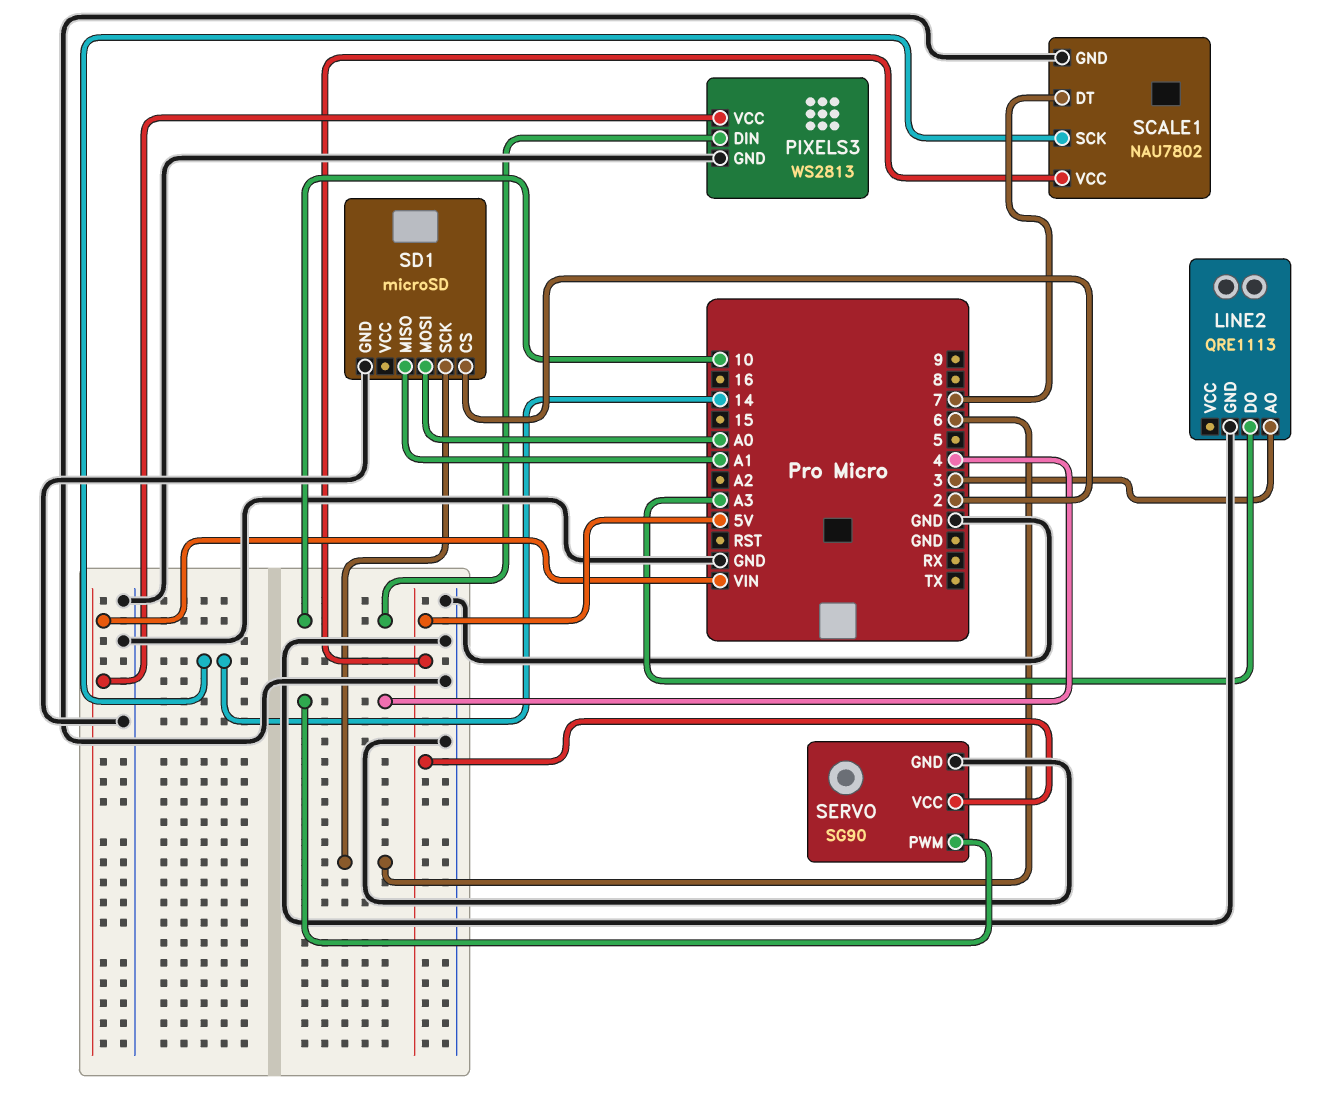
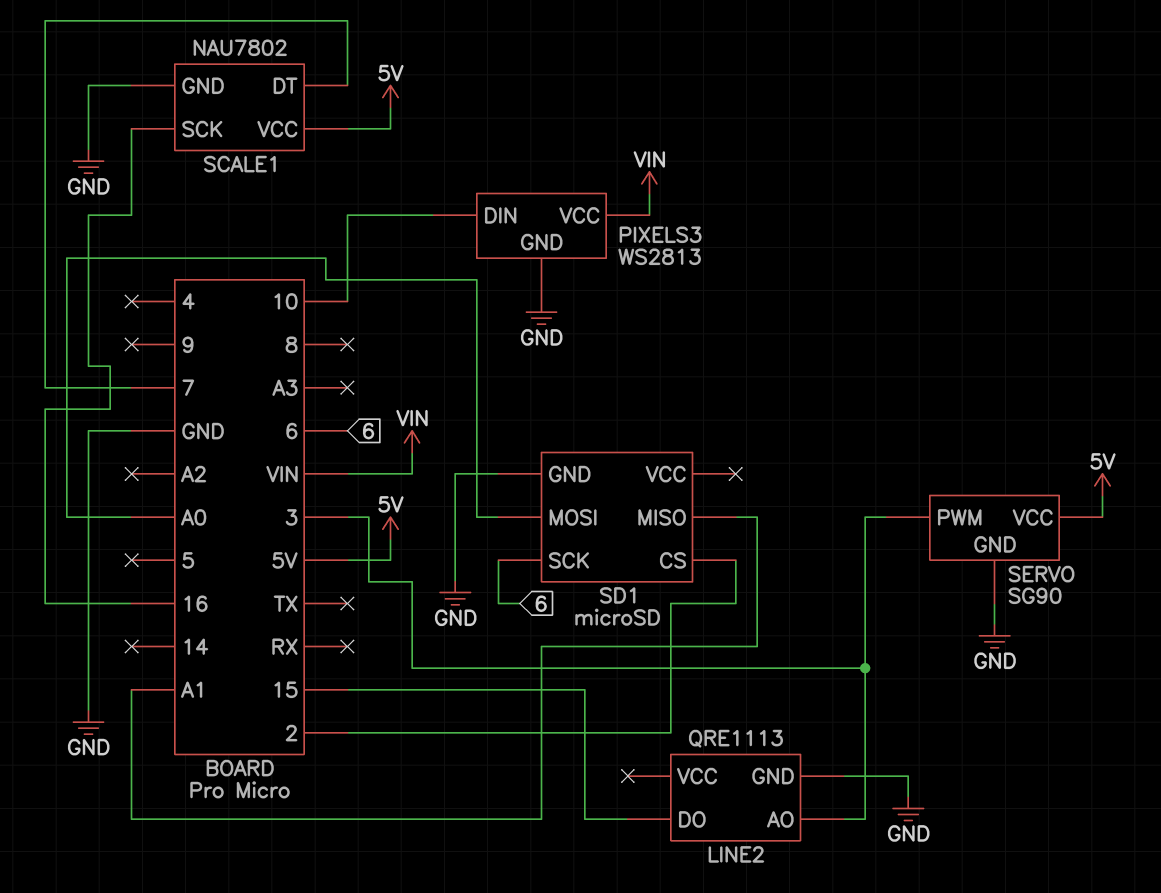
LINE2 pin DO: A3 -> 15
SCALE1 pin SCK: 14 -> 16
SERVO pin PWM: 4 -> 3

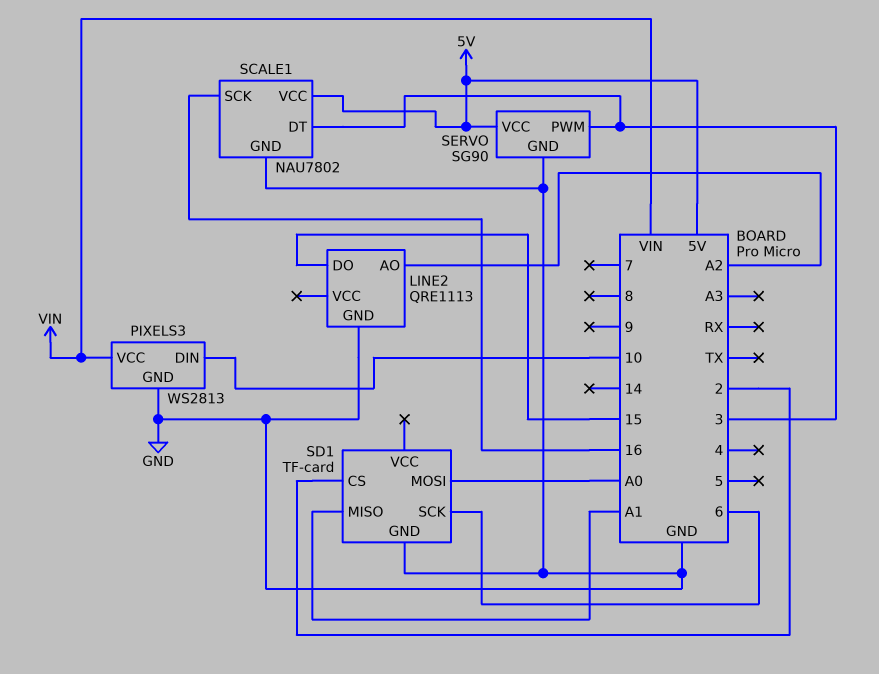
LINE2 pin AO: 3 -> A2
SCALE1 pin DT: 7 -> 3
SD1: microSD -> TF-card

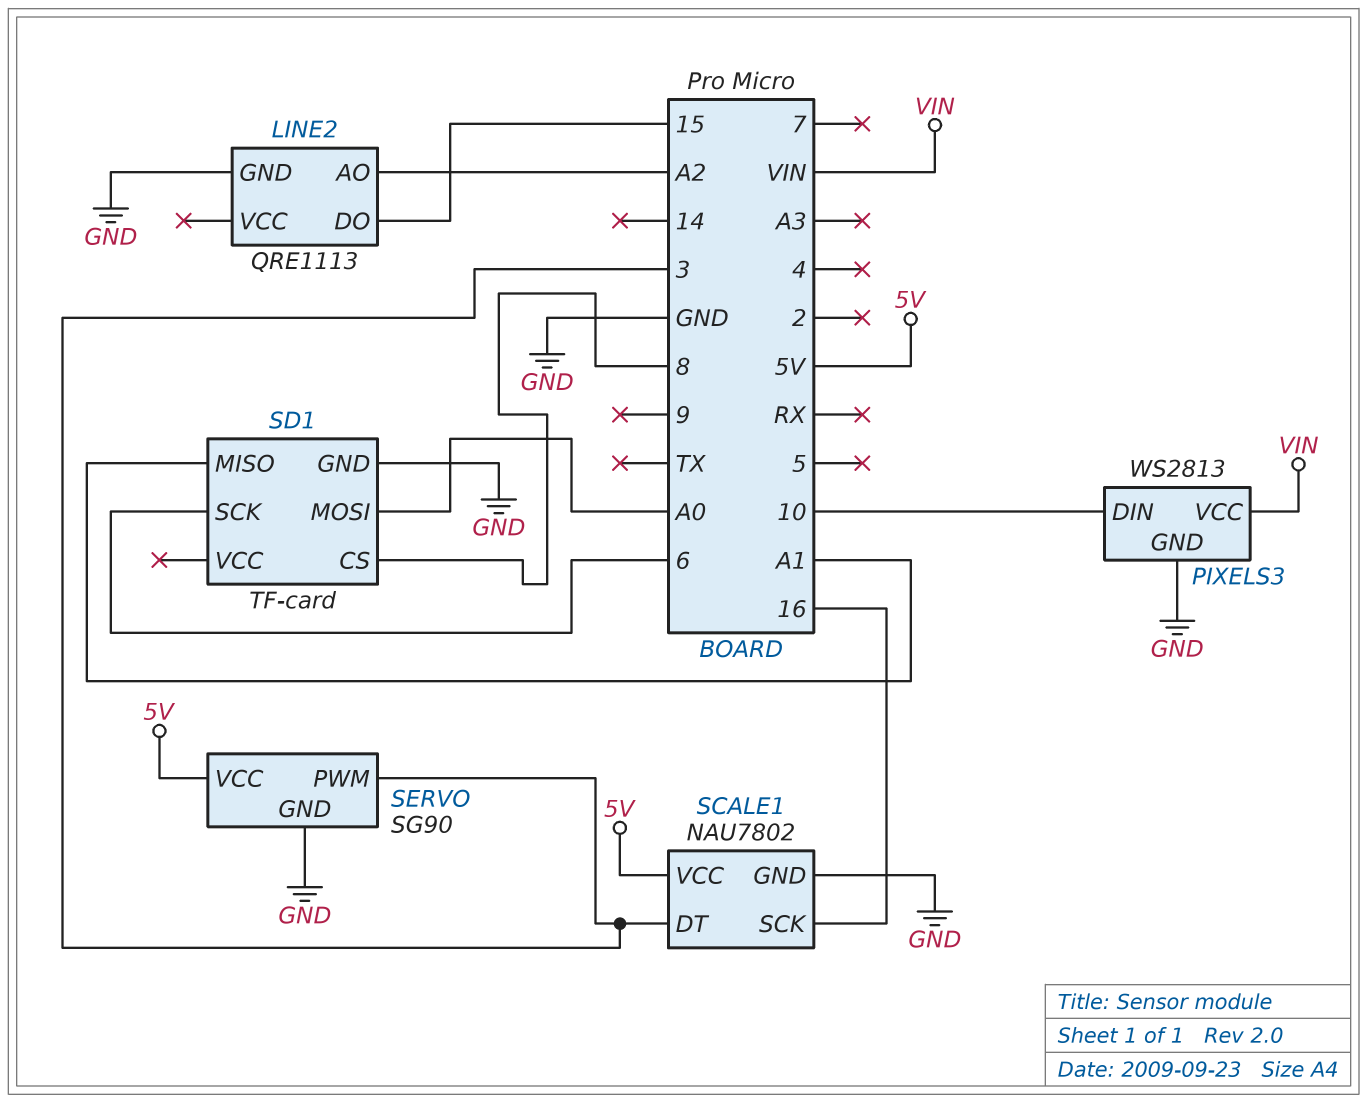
SD1 pin CS: 2 -> 8

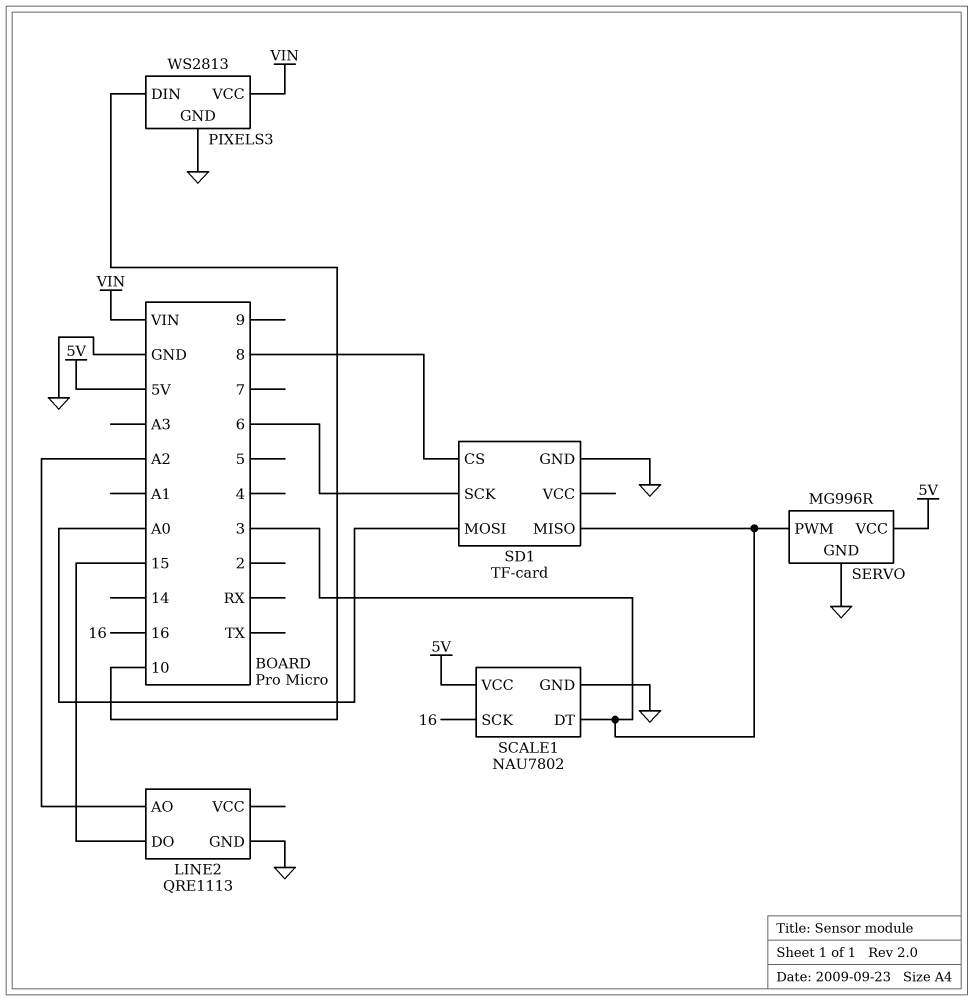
SD1 pin MISO: A1 -> 3
SERVO: SG90 -> MG996R

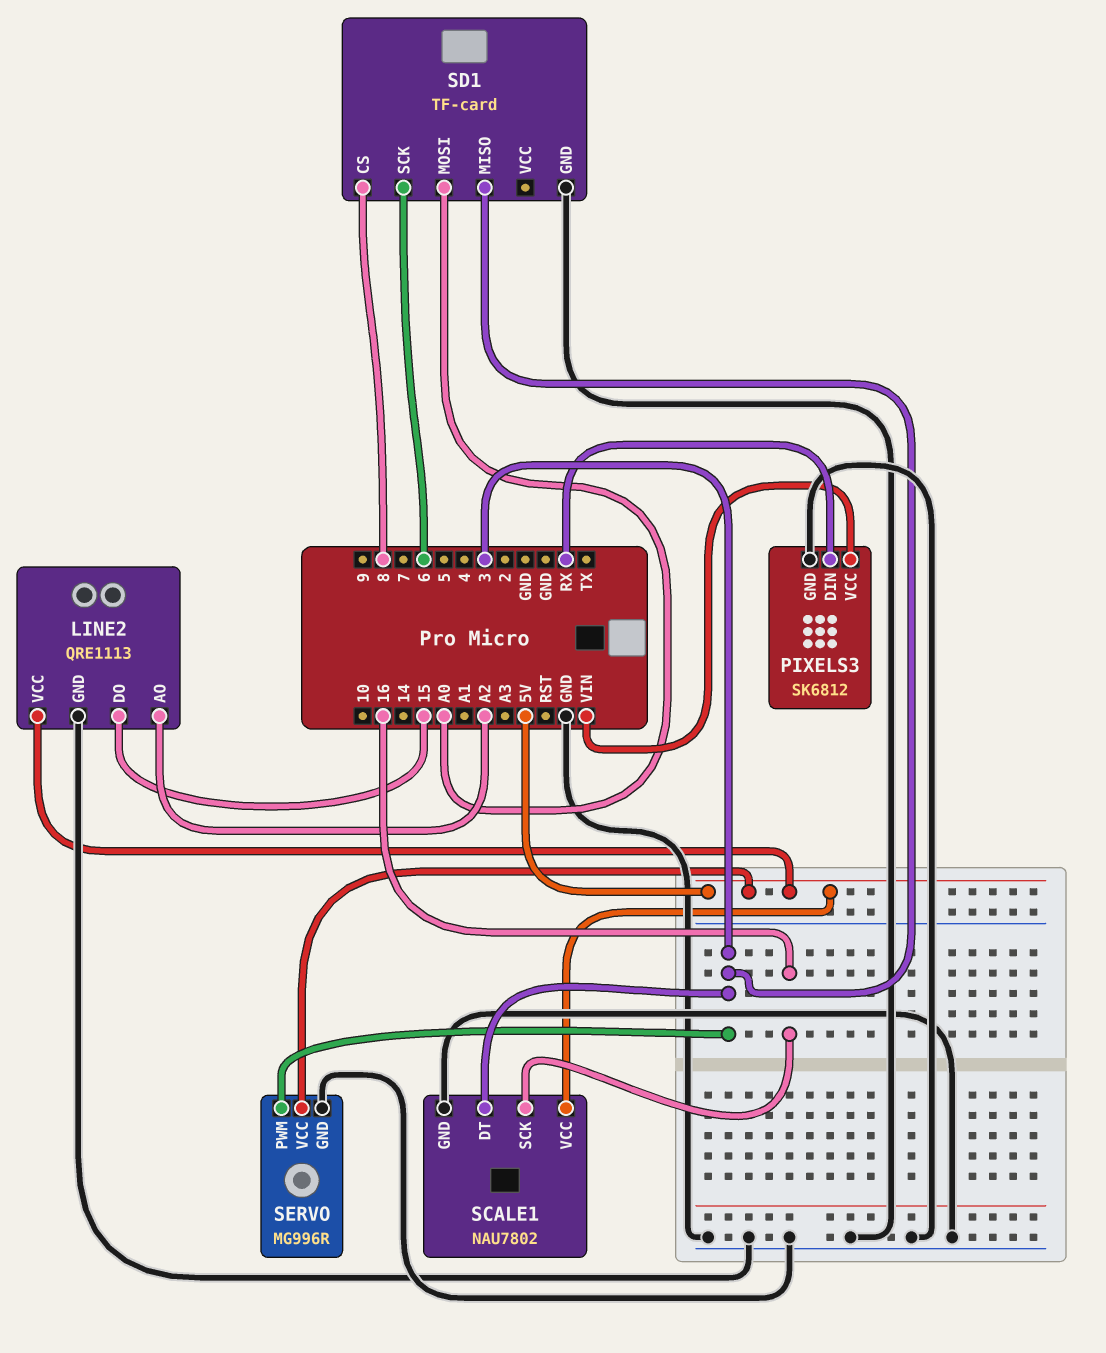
LINE2 pin VCC: none -> 5V
PIXELS3: WS2813 -> SK6812
PIXELS3 pin DIN: 10 -> RX

